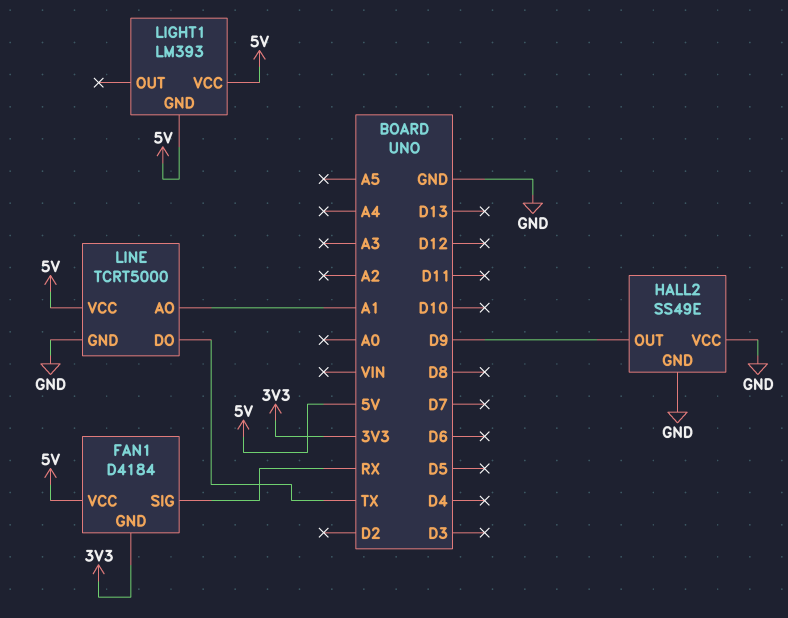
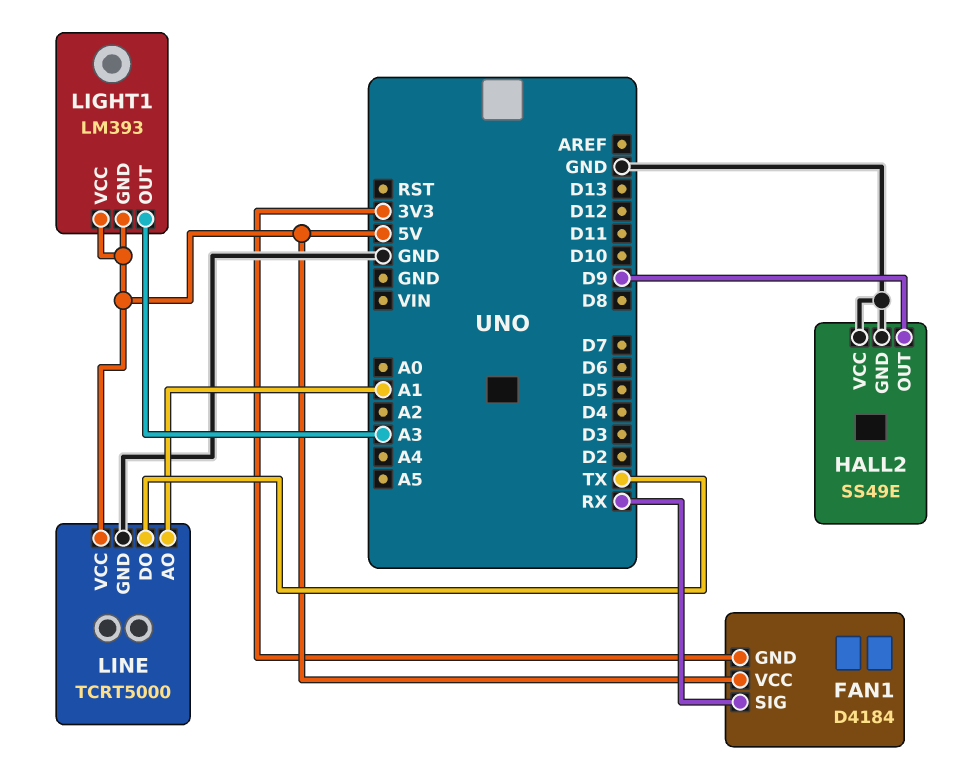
LIGHT1 pin OUT: none -> A3

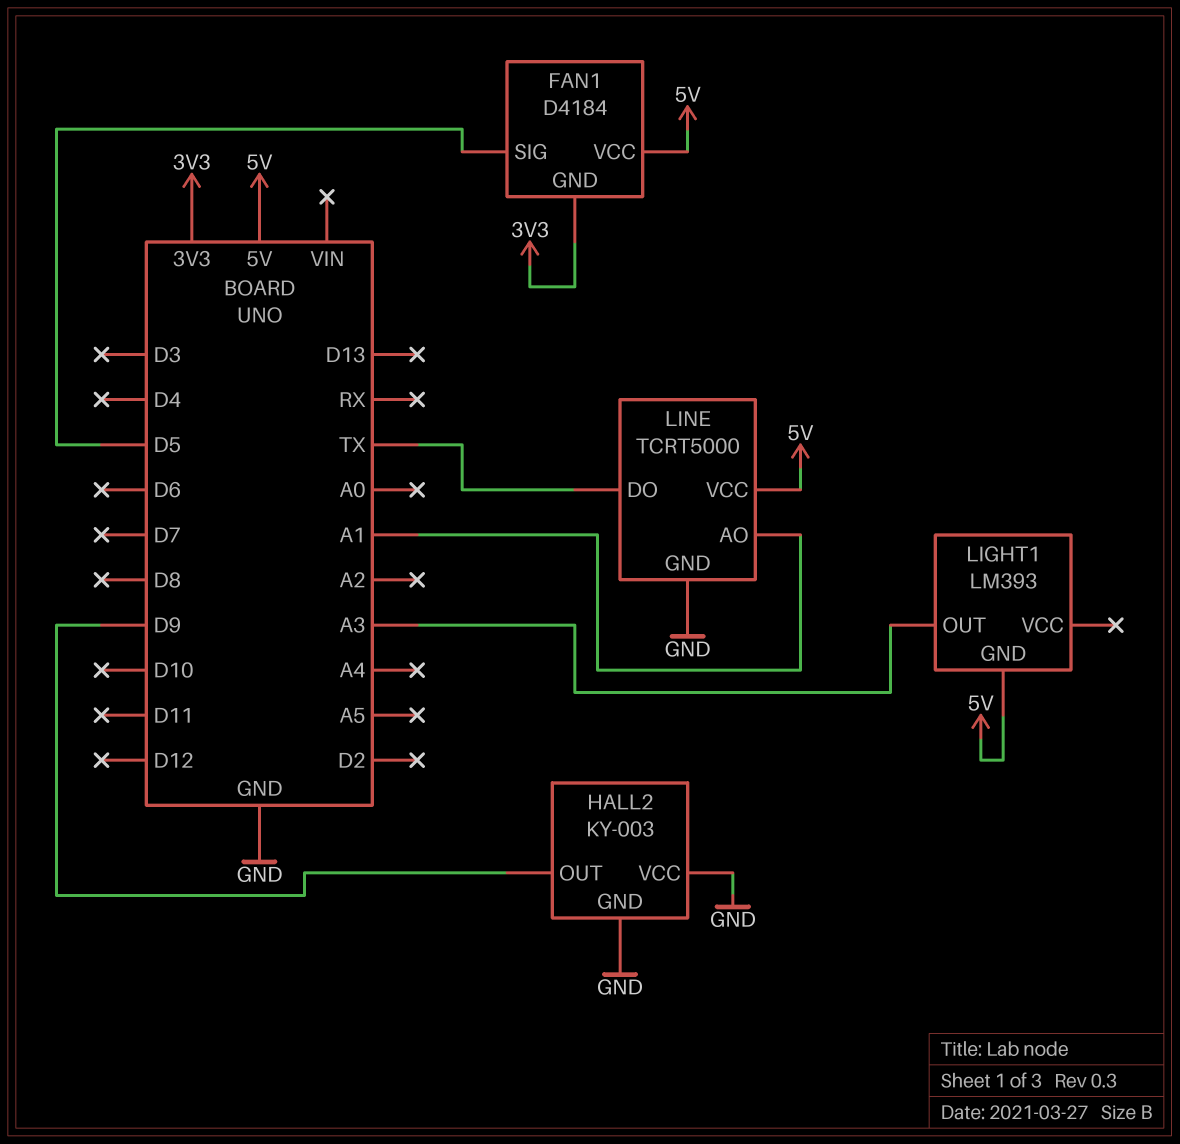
FAN1 pin SIG: RX -> D5
HALL2: SS49E -> KY-003
LIGHT1 pin VCC: 5V -> none

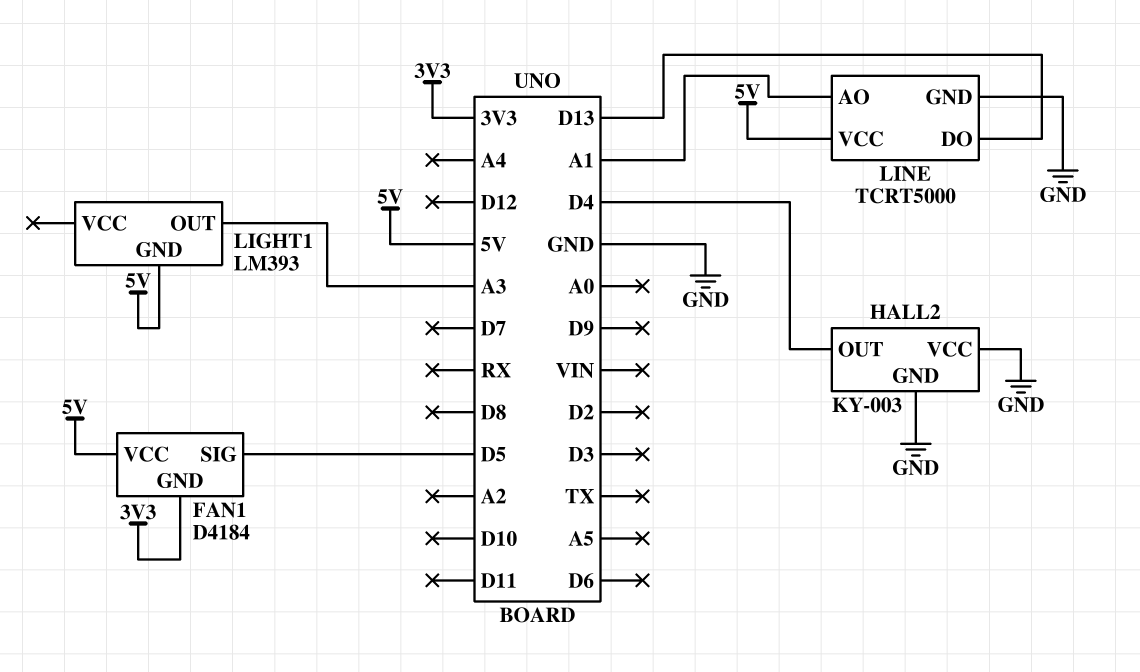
HALL2 pin OUT: D9 -> D4
LINE pin DO: TX -> D13

